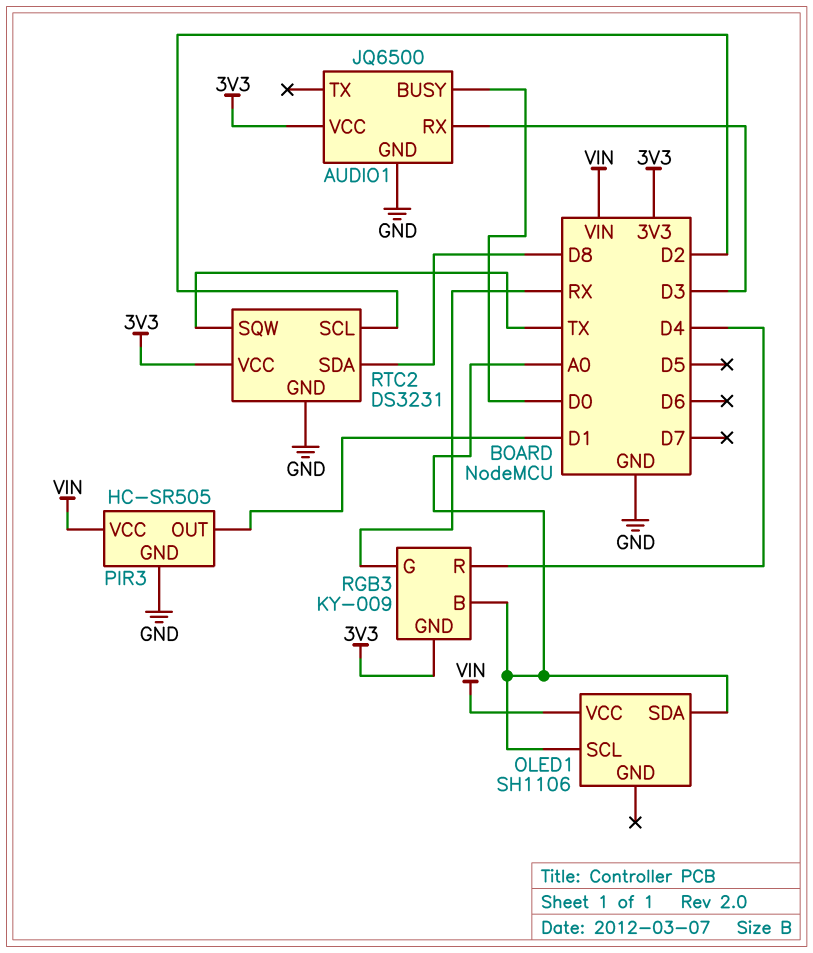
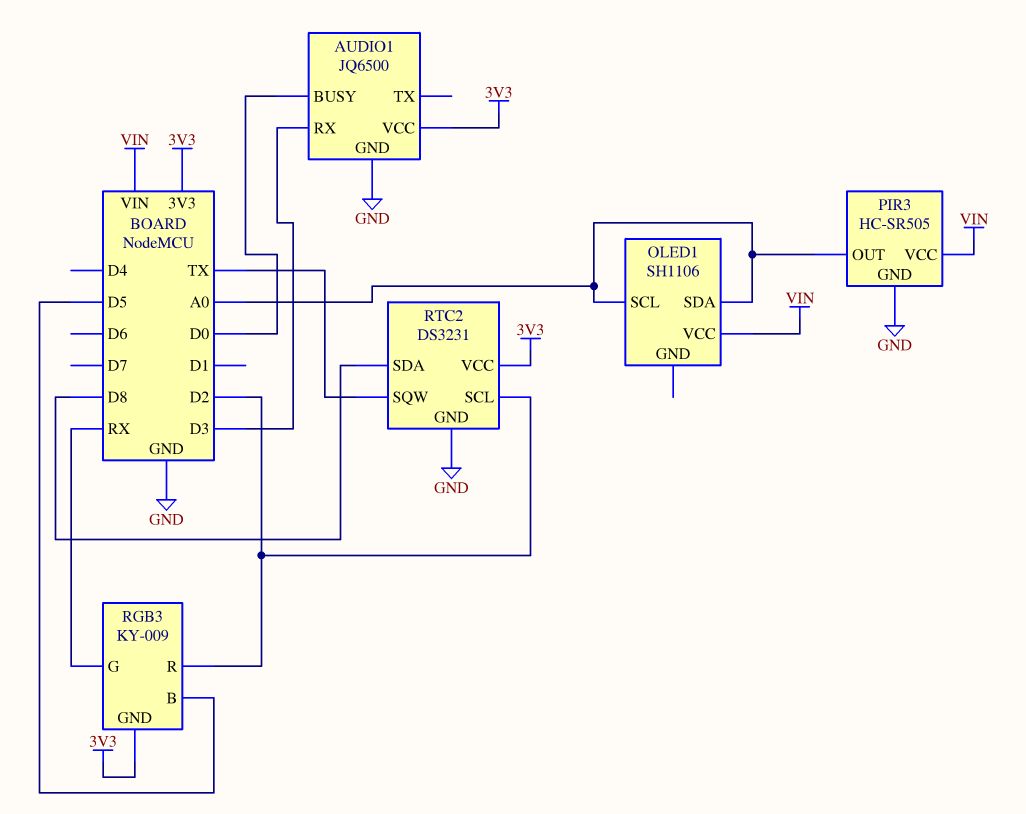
PIR3 pin OUT: D1 -> A0
RGB3 pin B: A0 -> D5
RGB3 pin R: D4 -> D2

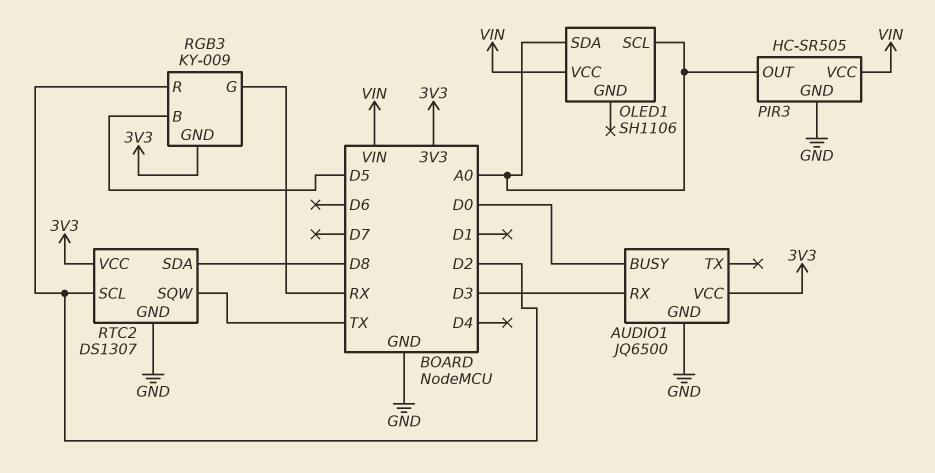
RTC2: DS3231 -> DS1307

